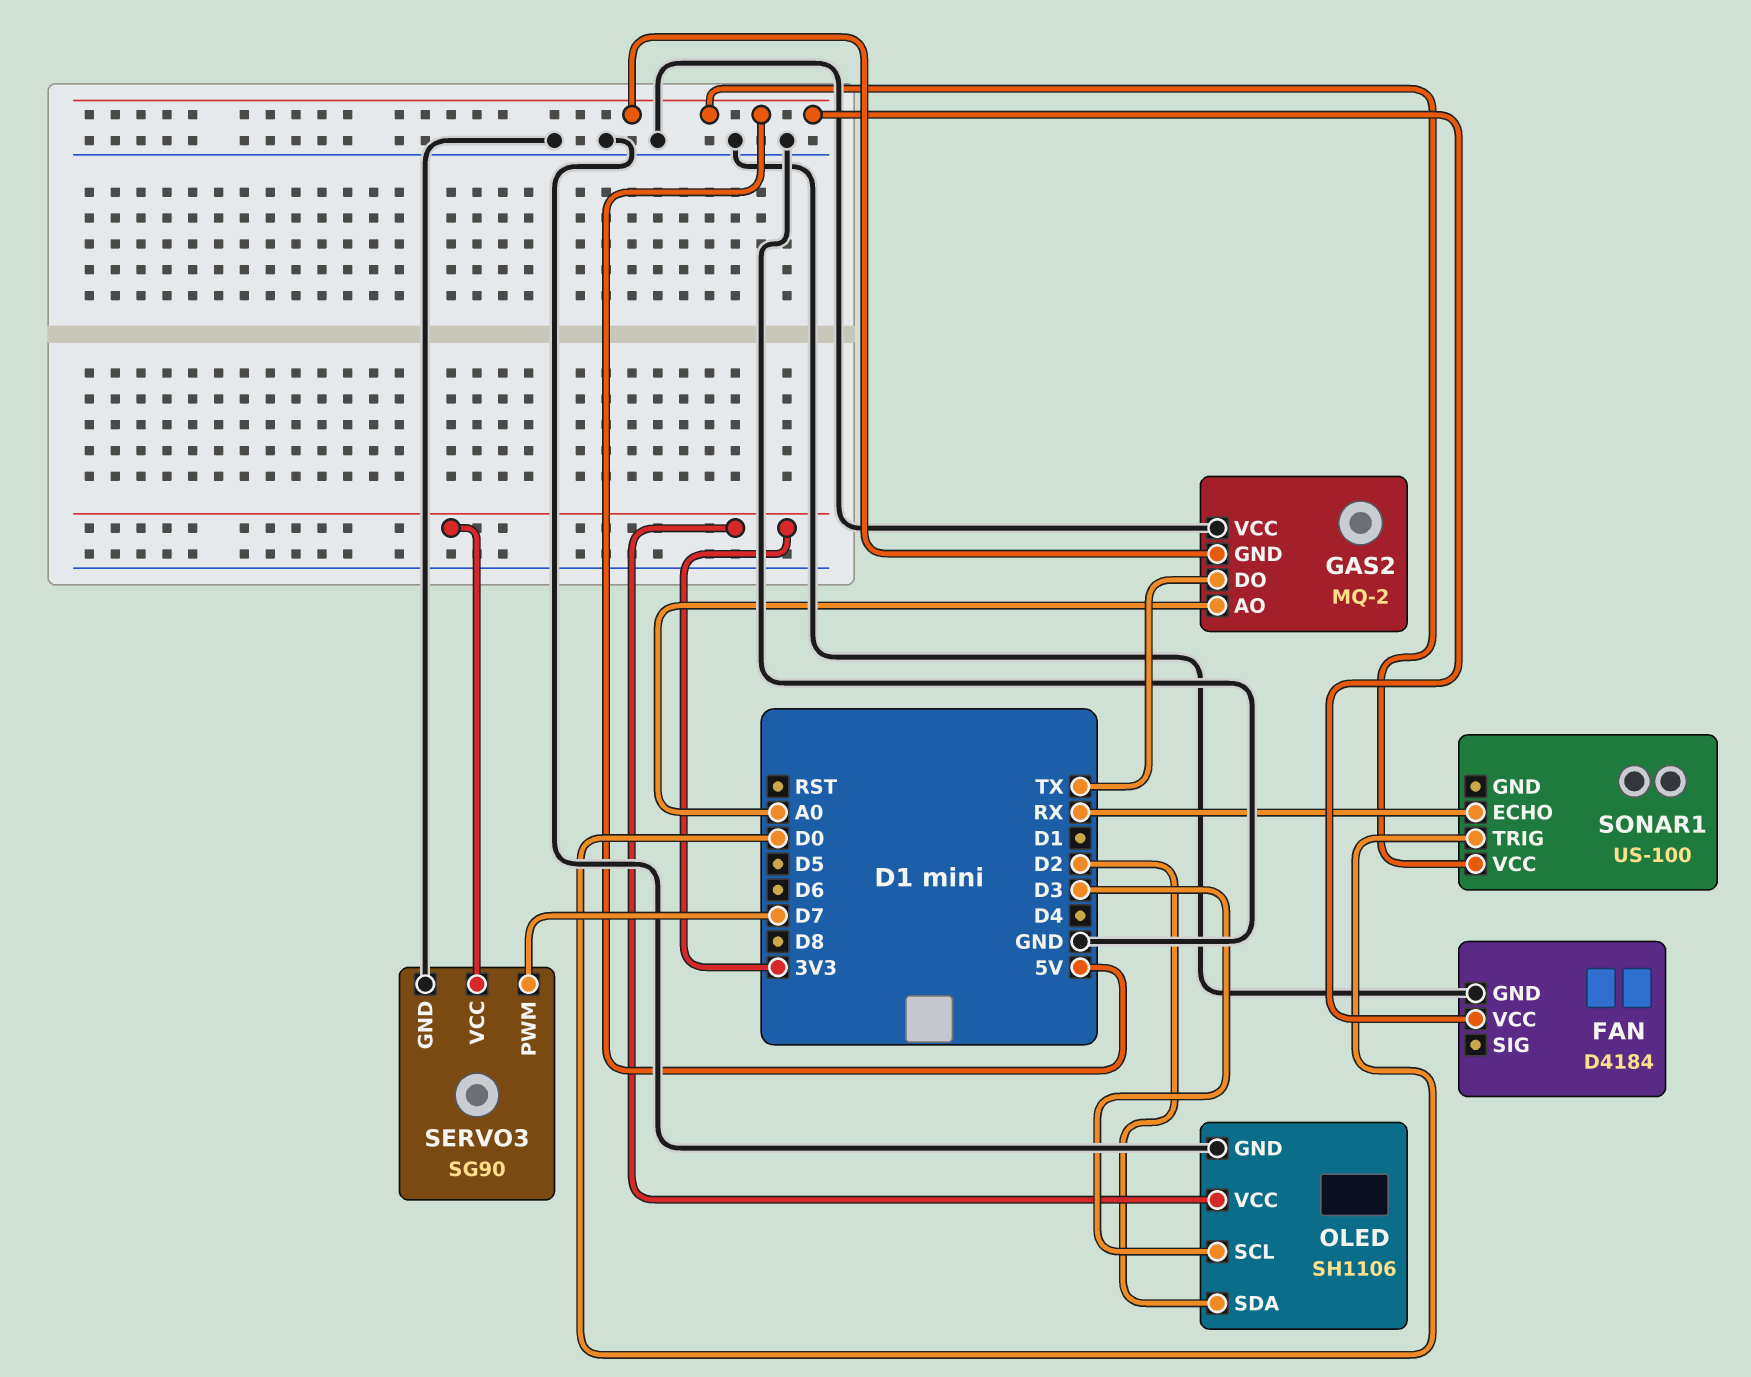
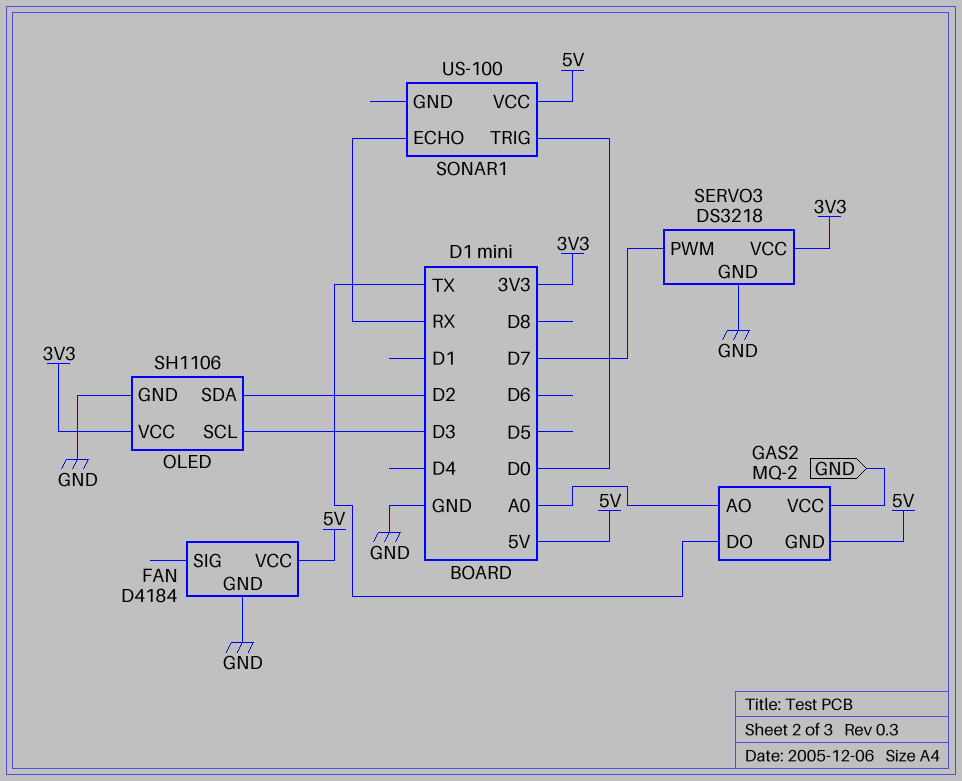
SERVO3: SG90 -> DS3218

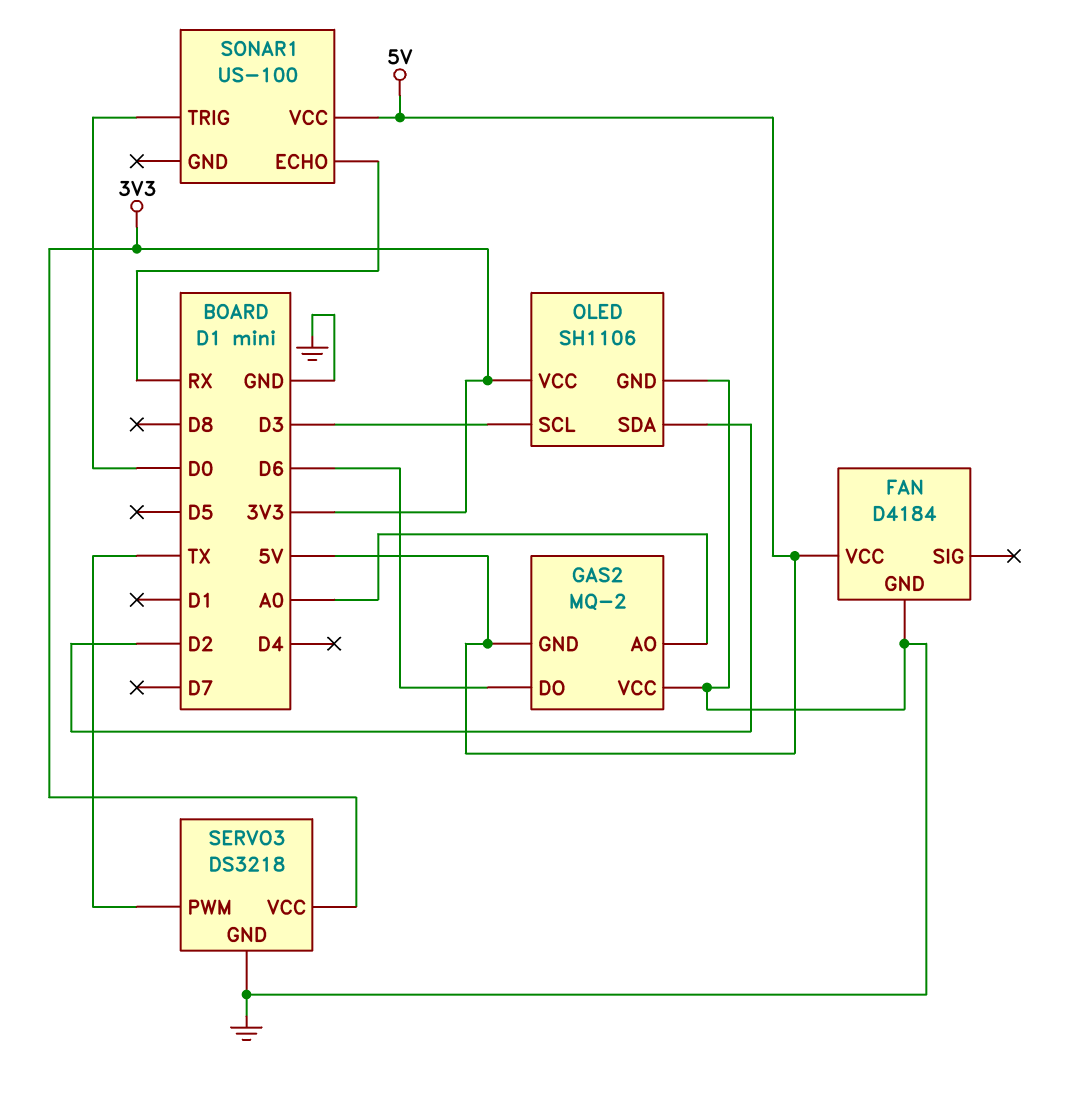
GAS2 pin DO: TX -> D6
SERVO3 pin PWM: D7 -> TX

